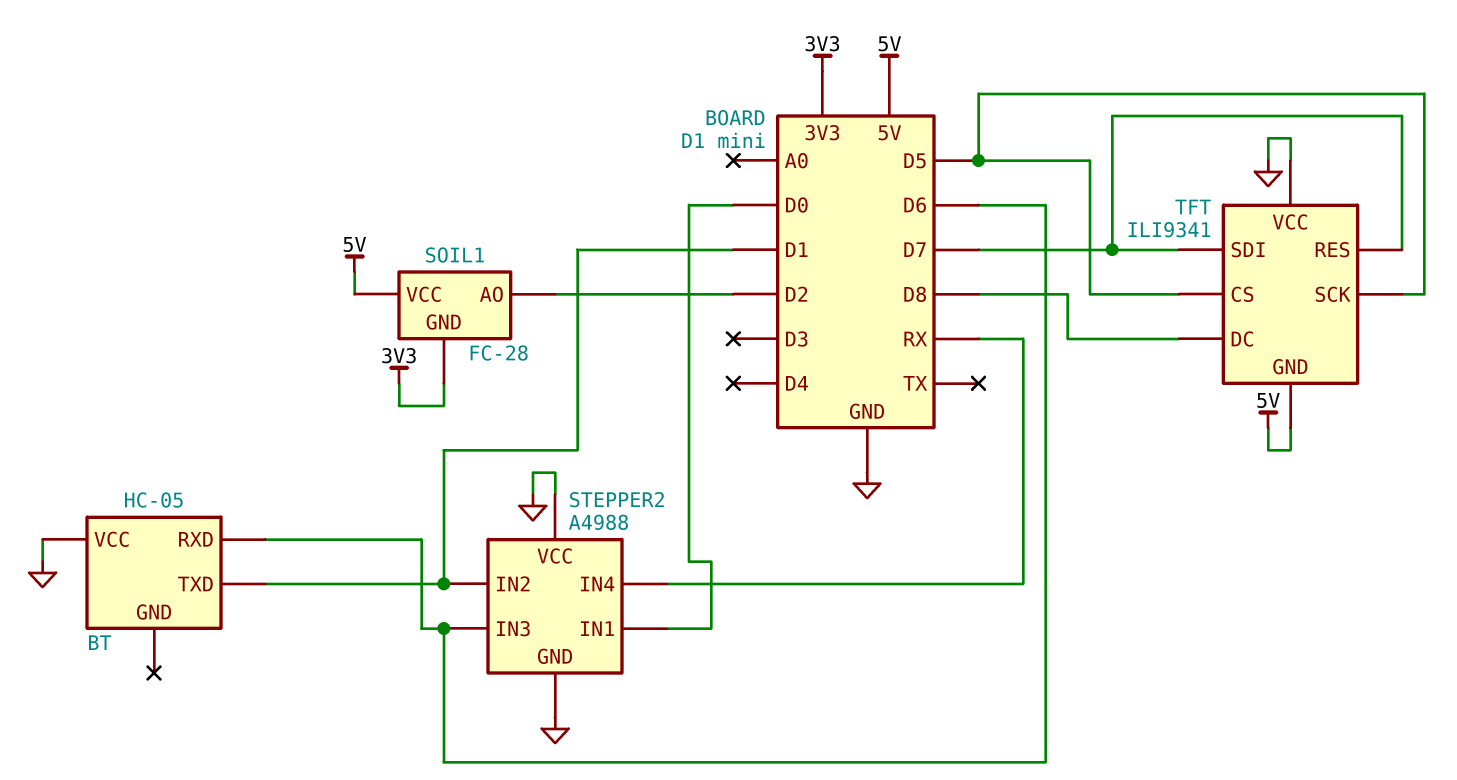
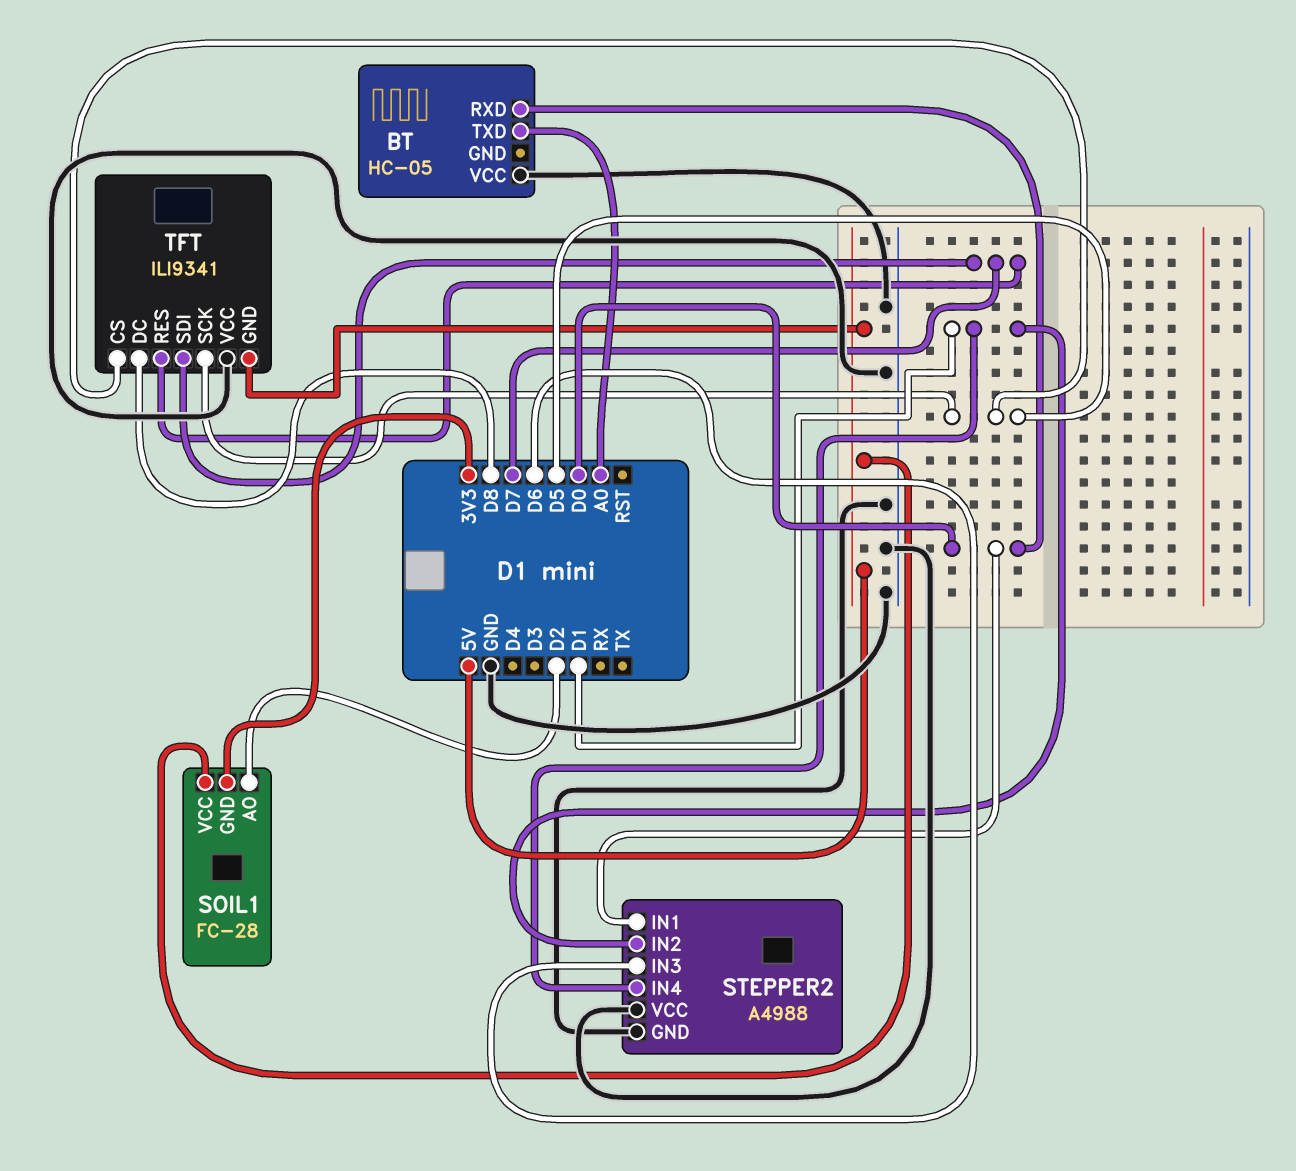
BT pin RXD: D6 -> D0
BT pin TXD: D1 -> A0
STEPPER2 pin IN4: RX -> D1

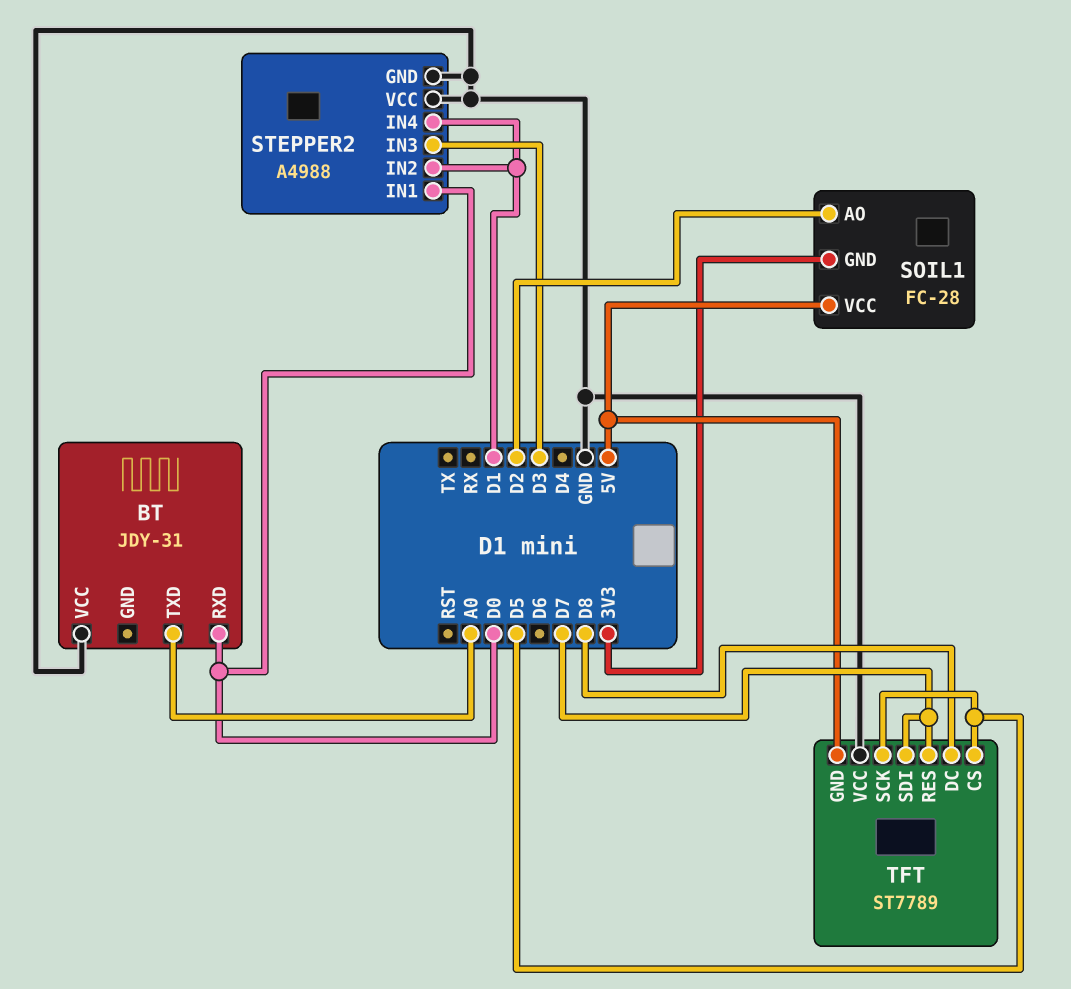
BT: HC-05 -> JDY-31
STEPPER2 pin IN3: D6 -> D3
TFT: ILI9341 -> ST7789

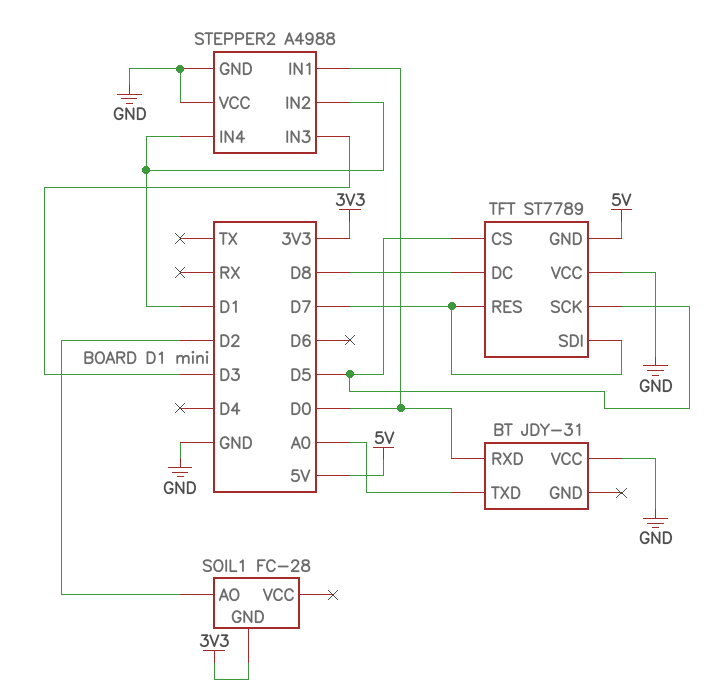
SOIL1 pin VCC: 5V -> none

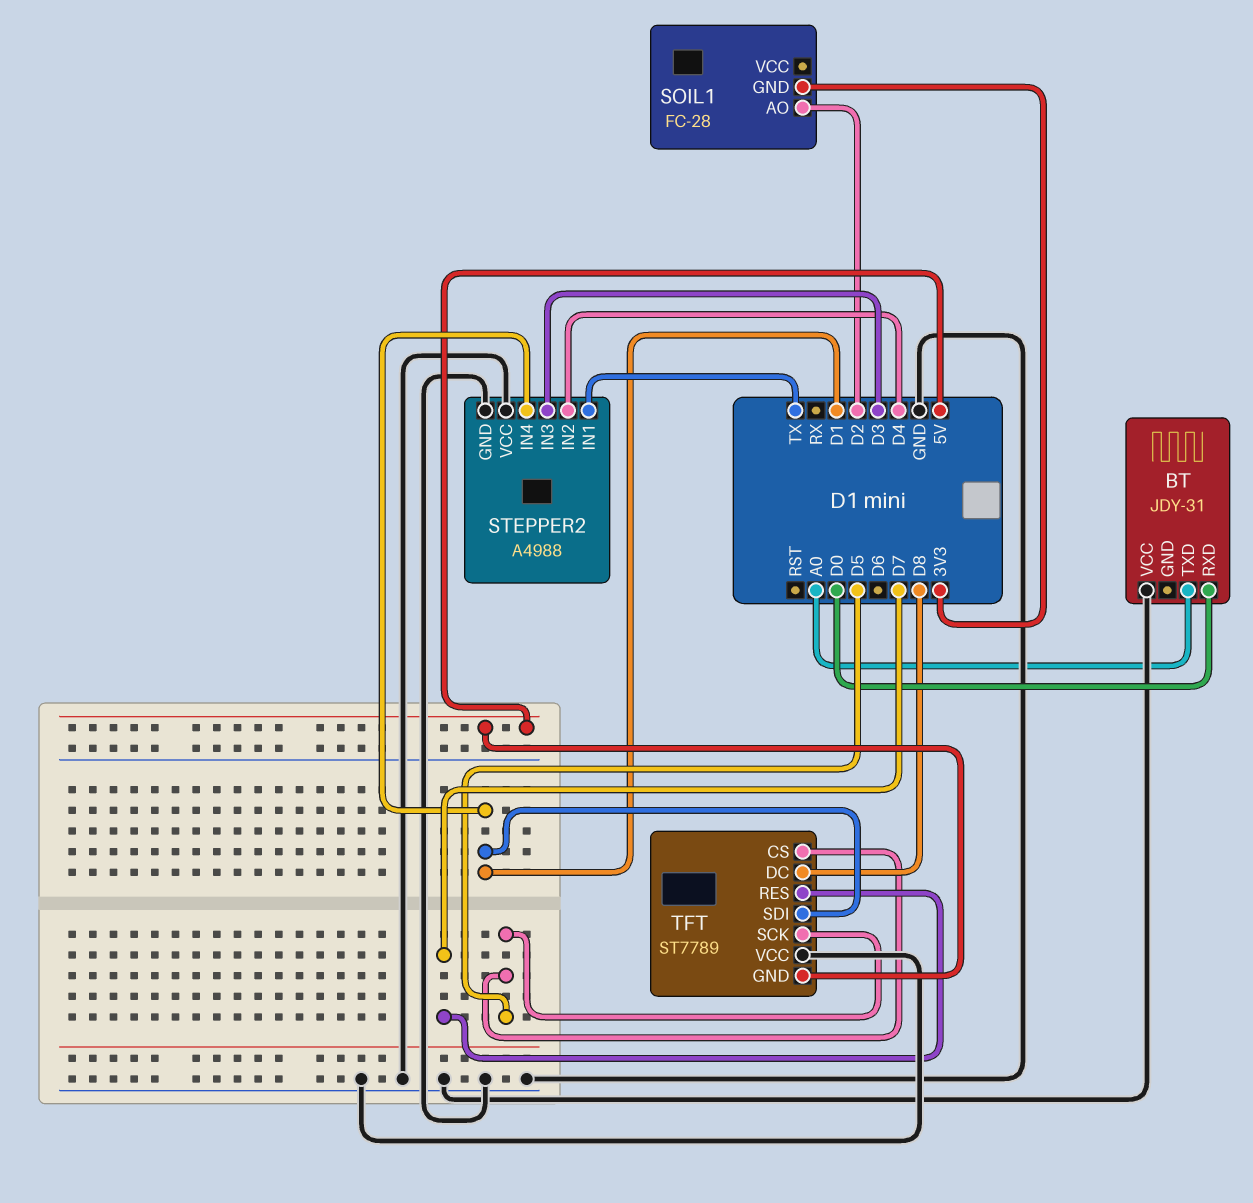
STEPPER2 pin IN1: D0 -> TX
STEPPER2 pin IN2: D1 -> D4
TFT pin SDI: D7 -> D1

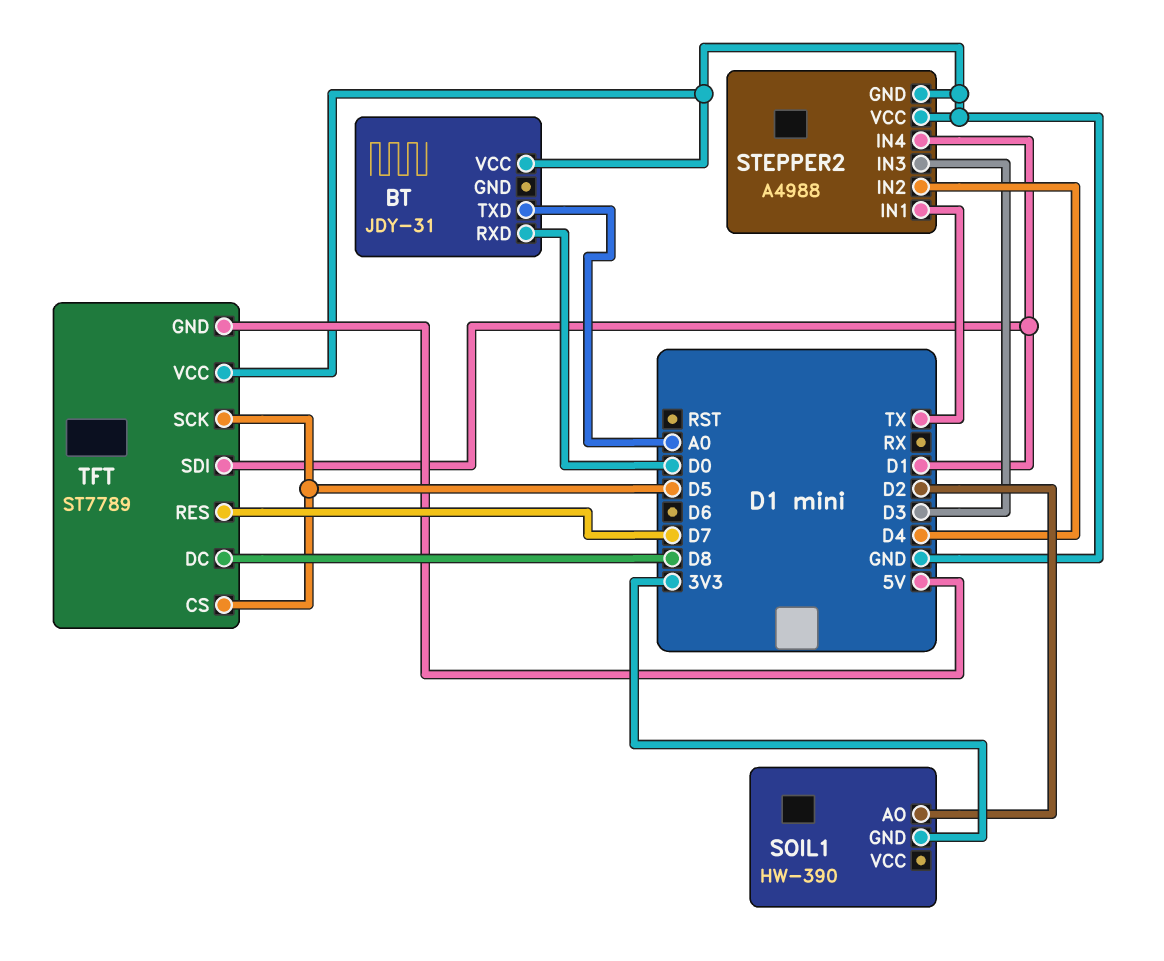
SOIL1: FC-28 -> HW-390

